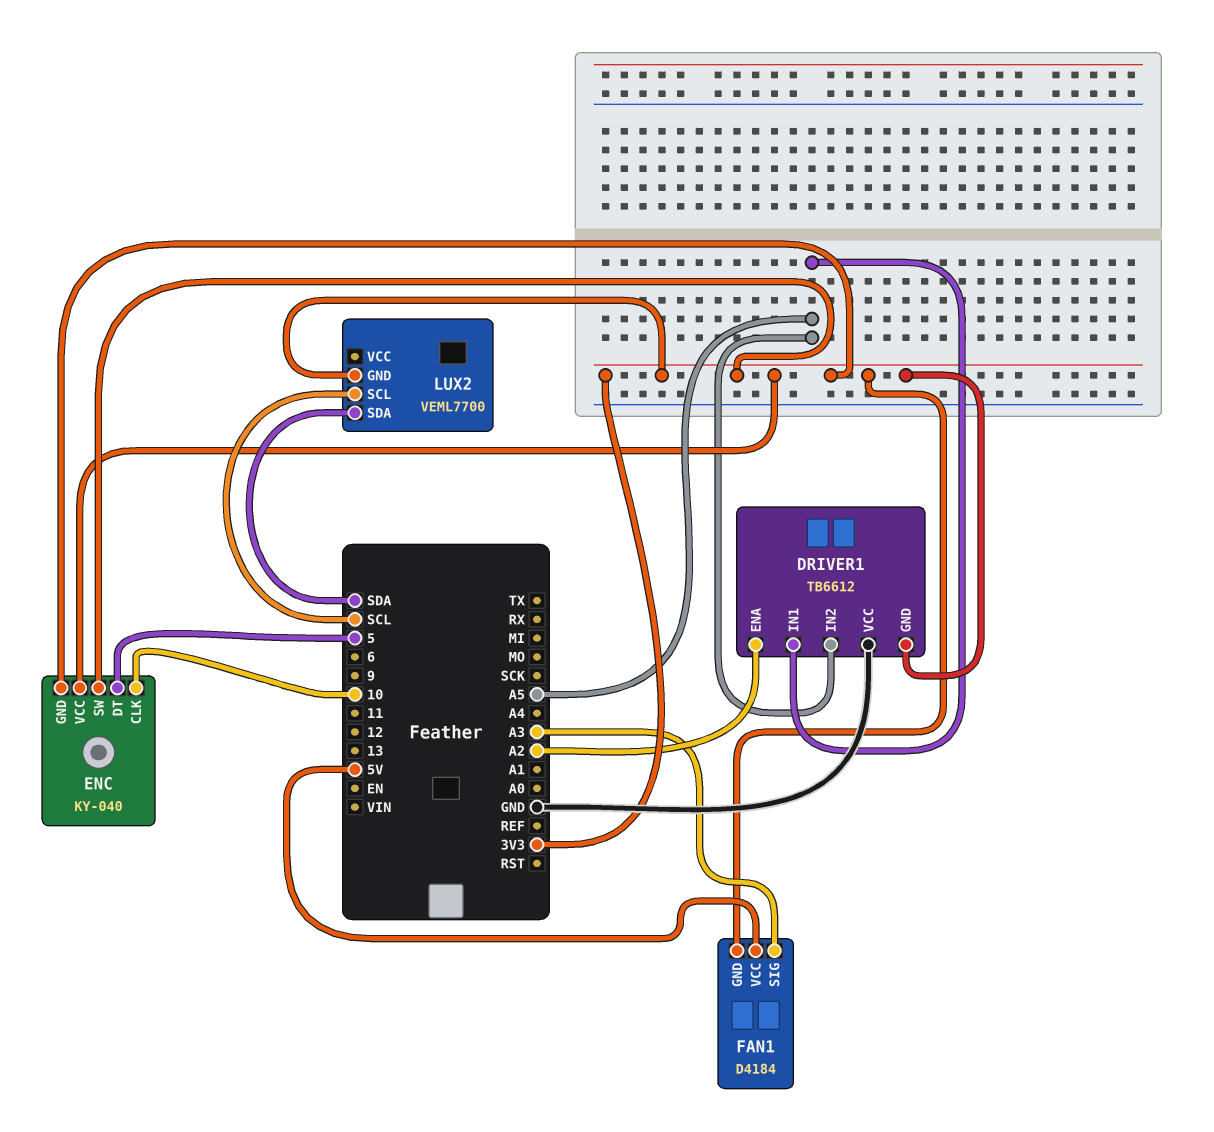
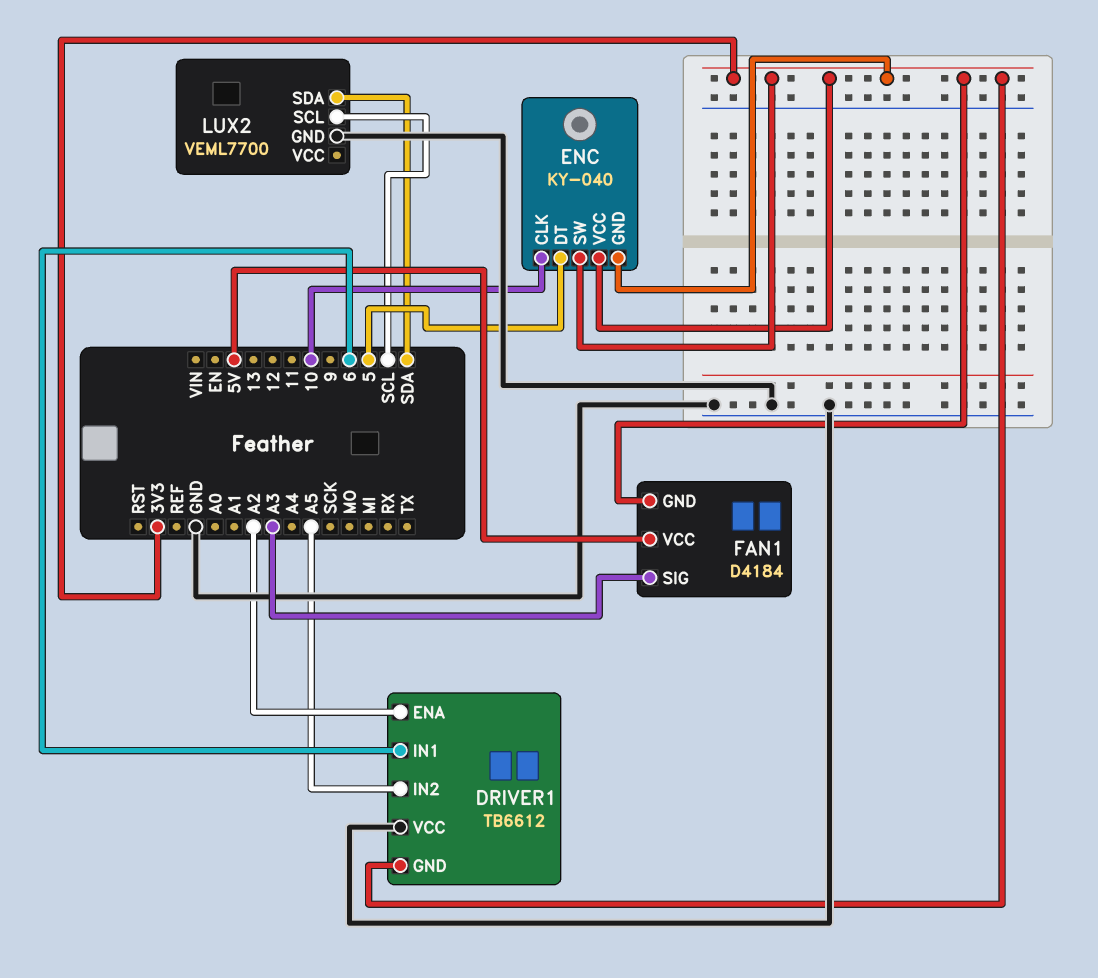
DRIVER1 pin IN1: A5 -> 6
LUX2 pin GND: 3V3 -> GND

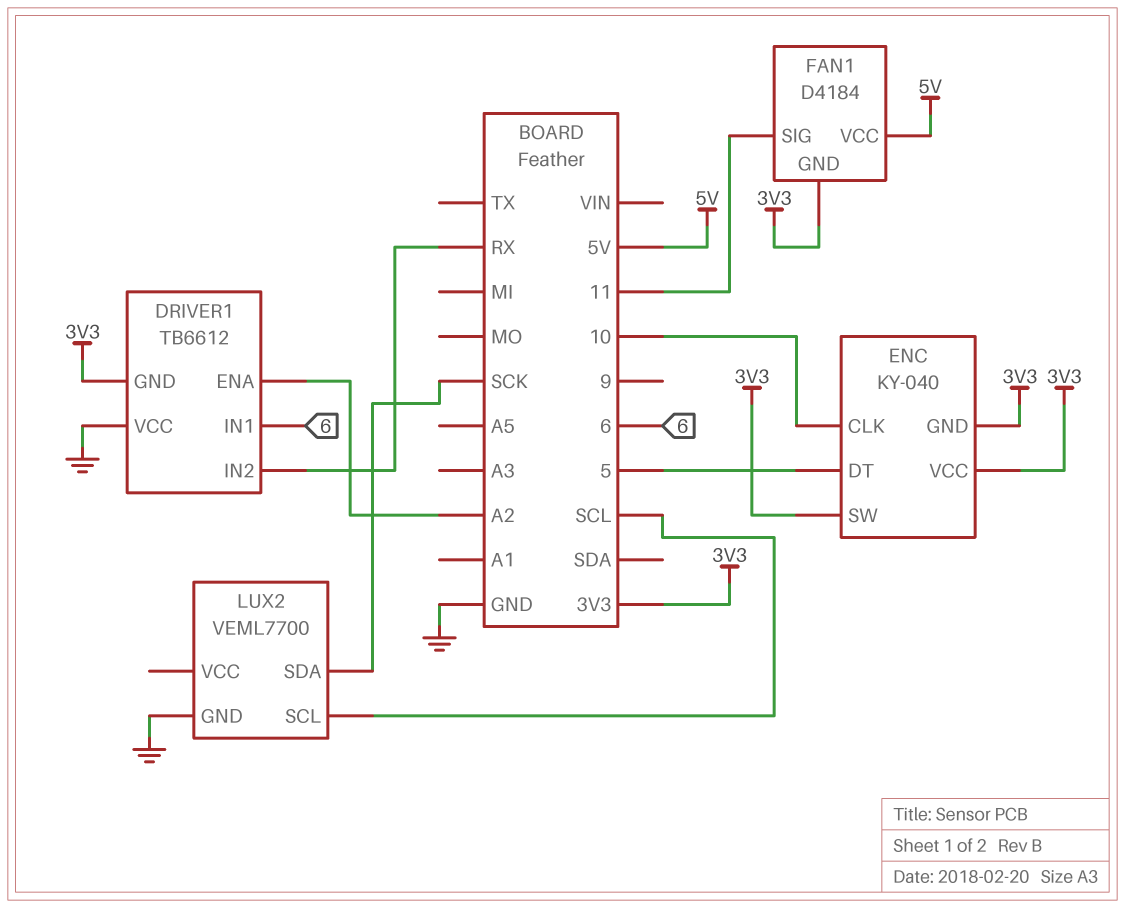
DRIVER1 pin IN2: A5 -> RX
FAN1 pin SIG: A3 -> 11
LUX2 pin SDA: SDA -> SCK

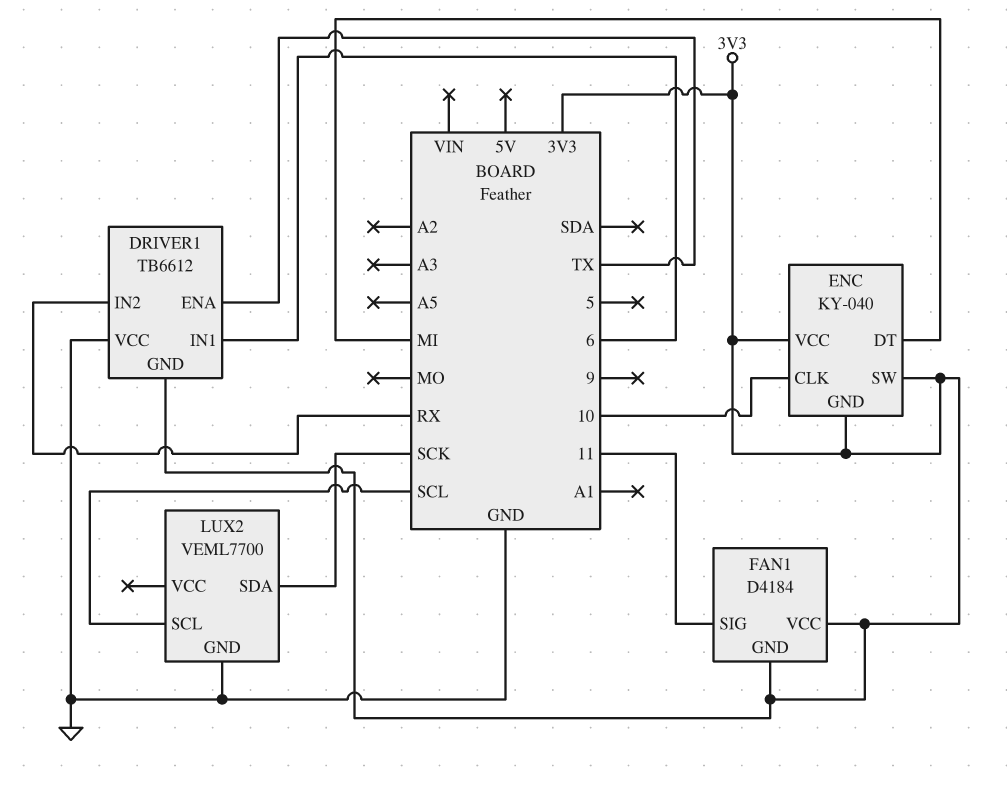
DRIVER1 pin ENA: A2 -> TX
ENC pin DT: 5 -> MI
FAN1 pin VCC: 5V -> 3V3

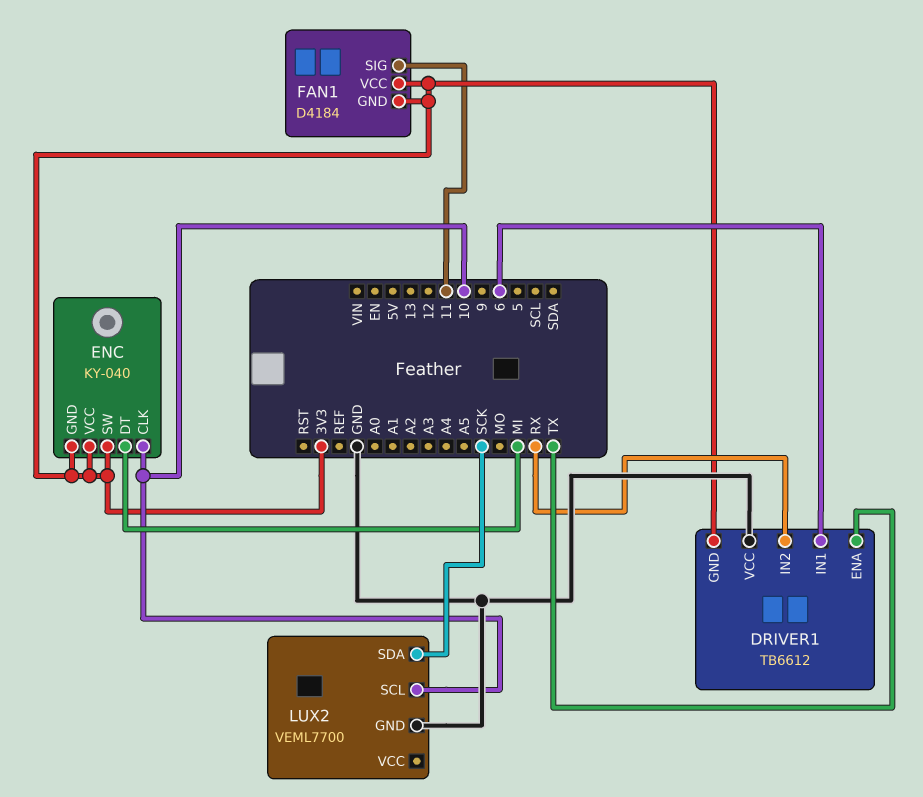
LUX2 pin SCL: SCL -> 10

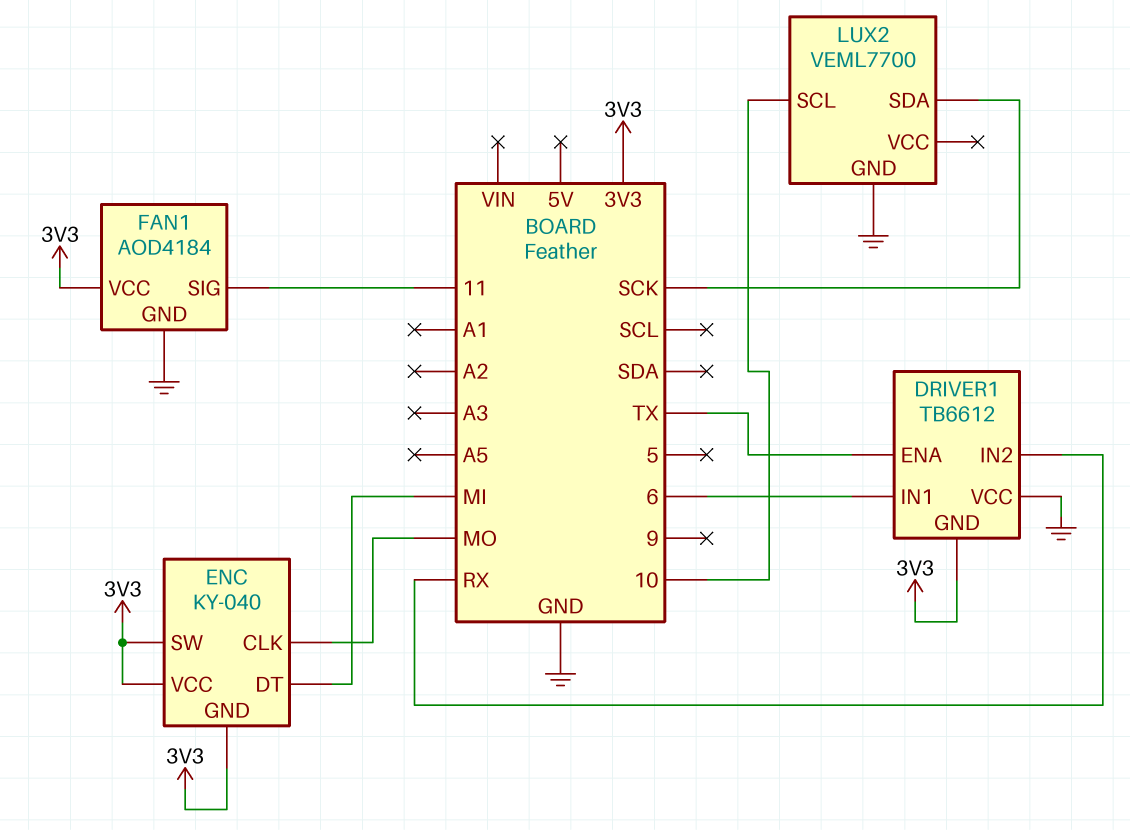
ENC pin CLK: 10 -> MO
FAN1: D4184 -> AOD4184
FAN1 pin GND: 3V3 -> GND

